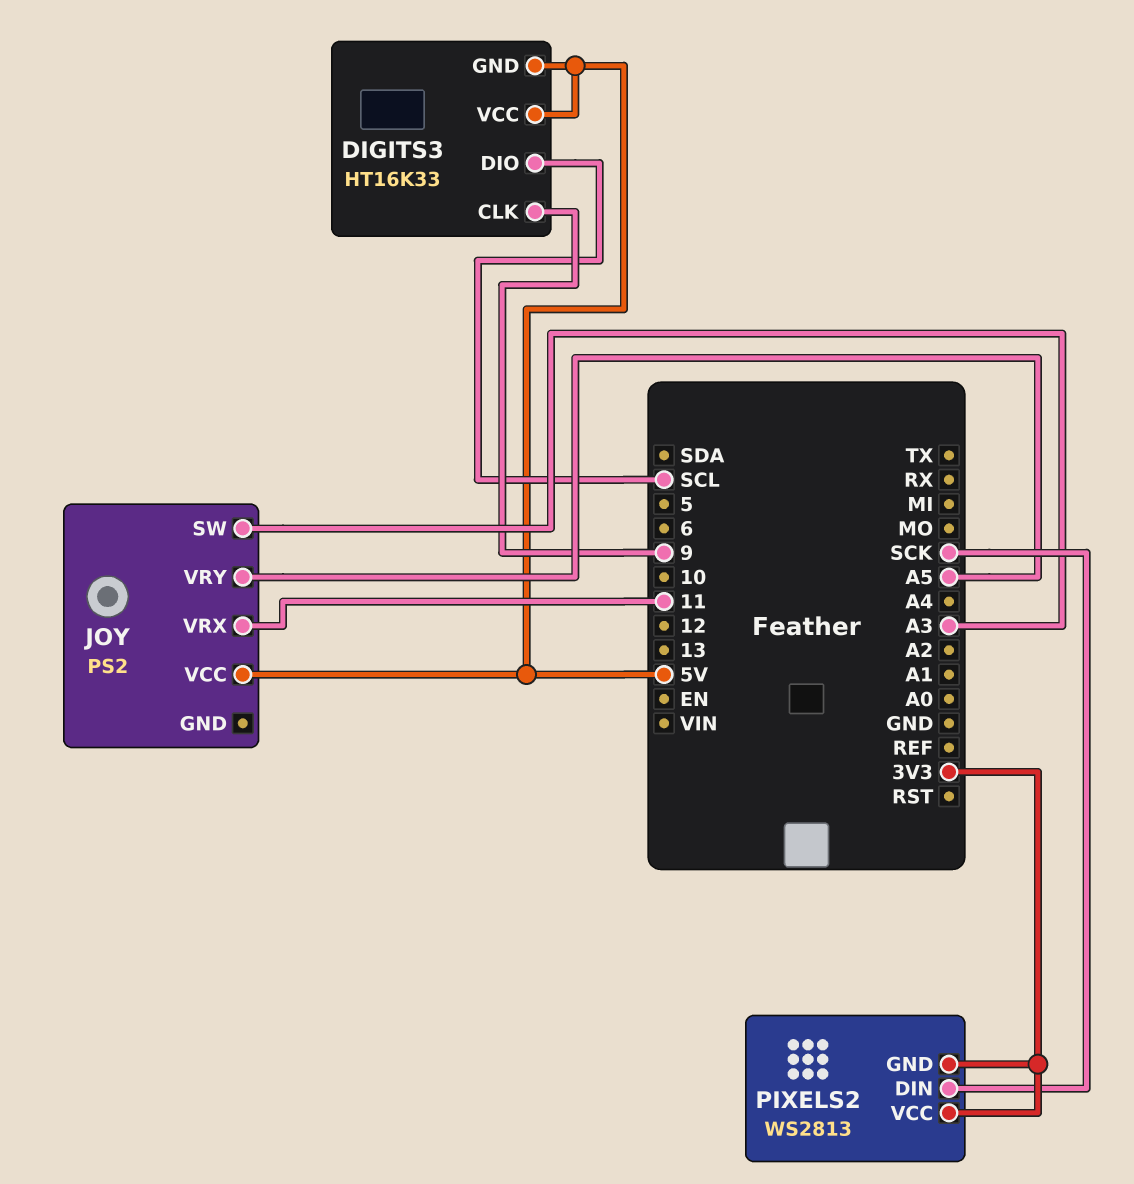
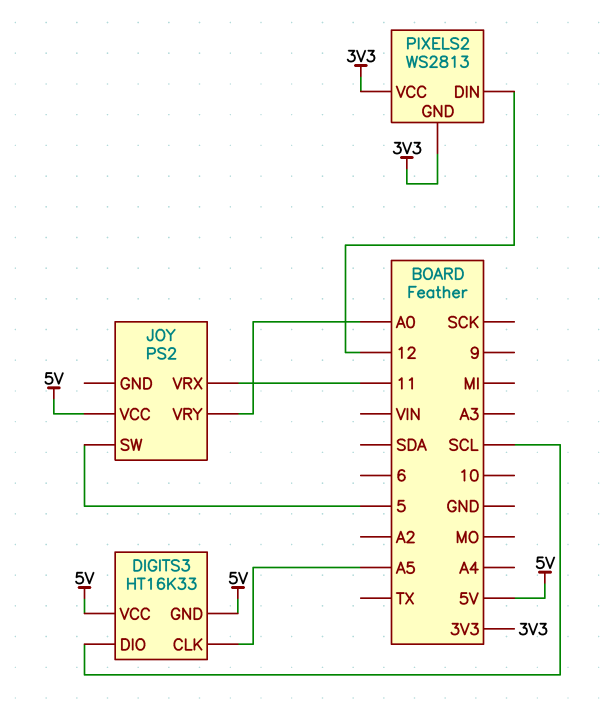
DIGITS3 pin CLK: 9 -> A5
JOY pin SW: A3 -> 5
JOY pin VRY: A5 -> A0
PIXELS2 pin DIN: SCK -> 12

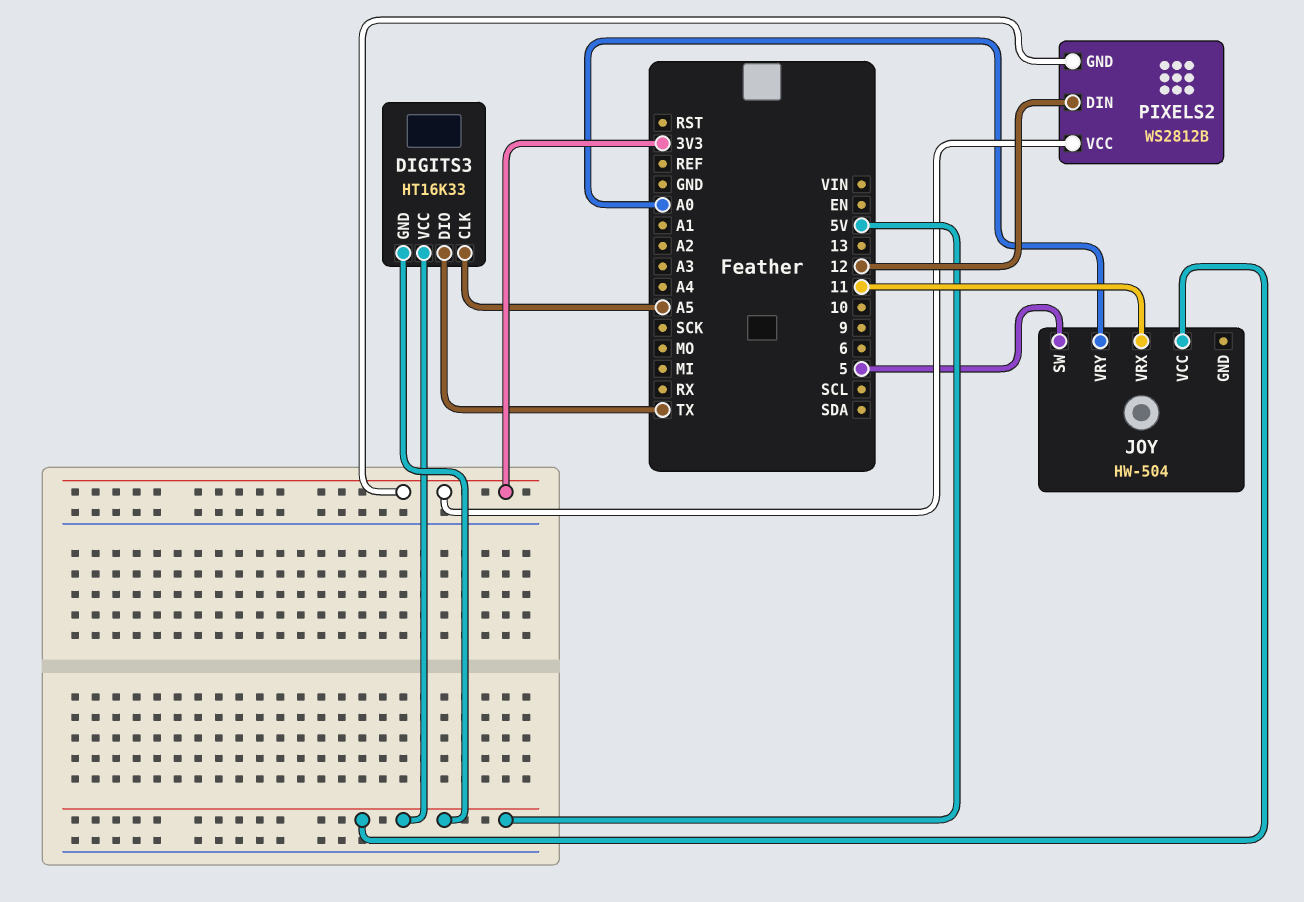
DIGITS3 pin DIO: SCL -> TX
JOY: PS2 -> HW-504
PIXELS2: WS2813 -> WS2812B

